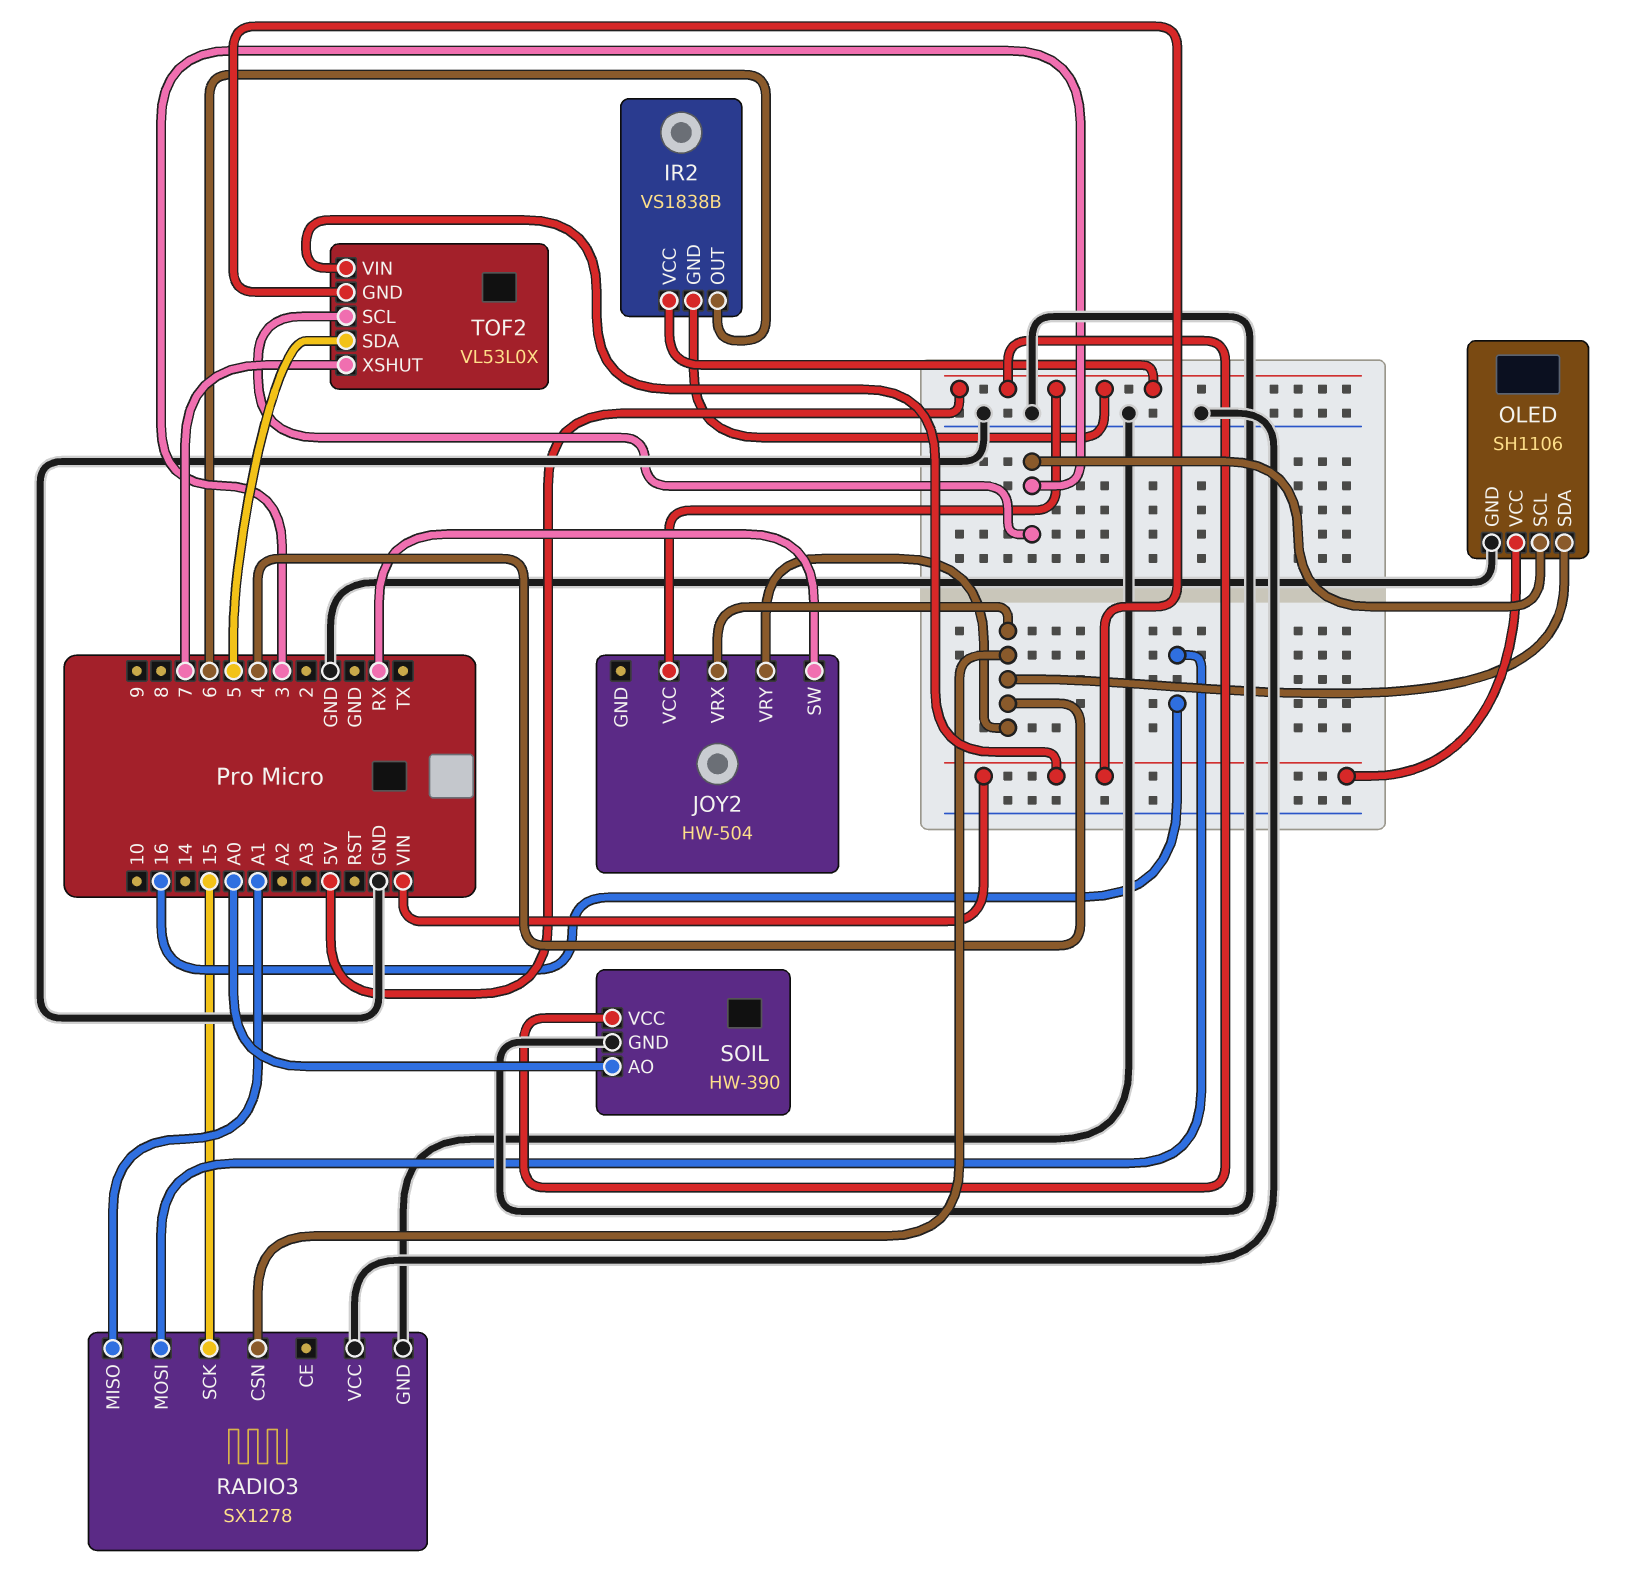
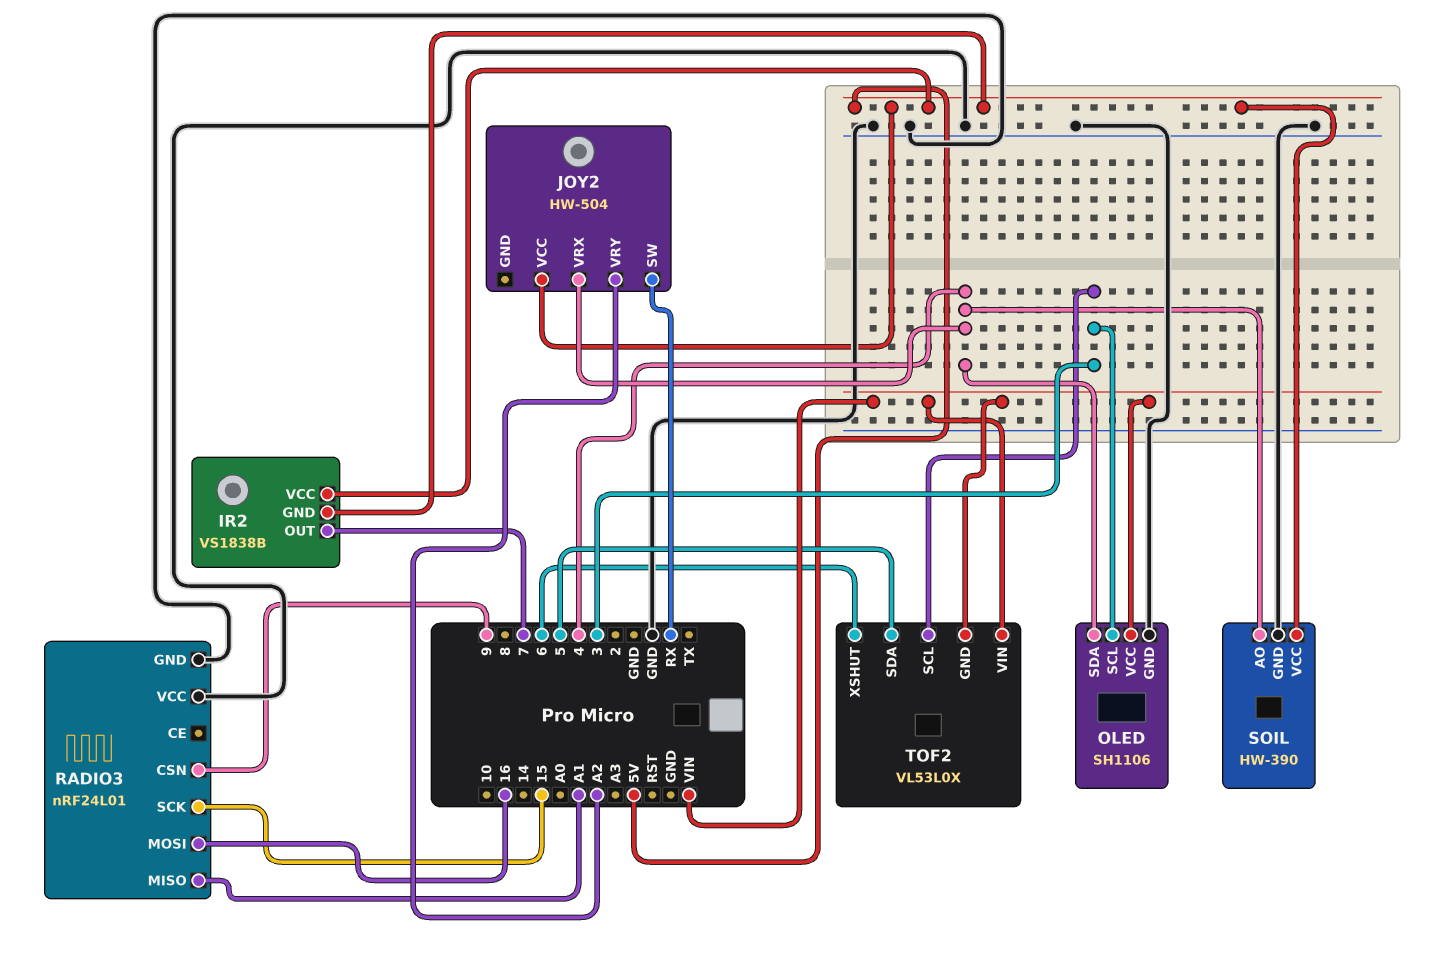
IR2 pin OUT: 6 -> 7
JOY2 pin VRY: 4 -> A2
RADIO3: SX1278 -> nRF24L01
RADIO3 pin CSN: 4 -> 9
SOIL pin AO: A0 -> 4
TOF2 pin XSHUT: 7 -> 6

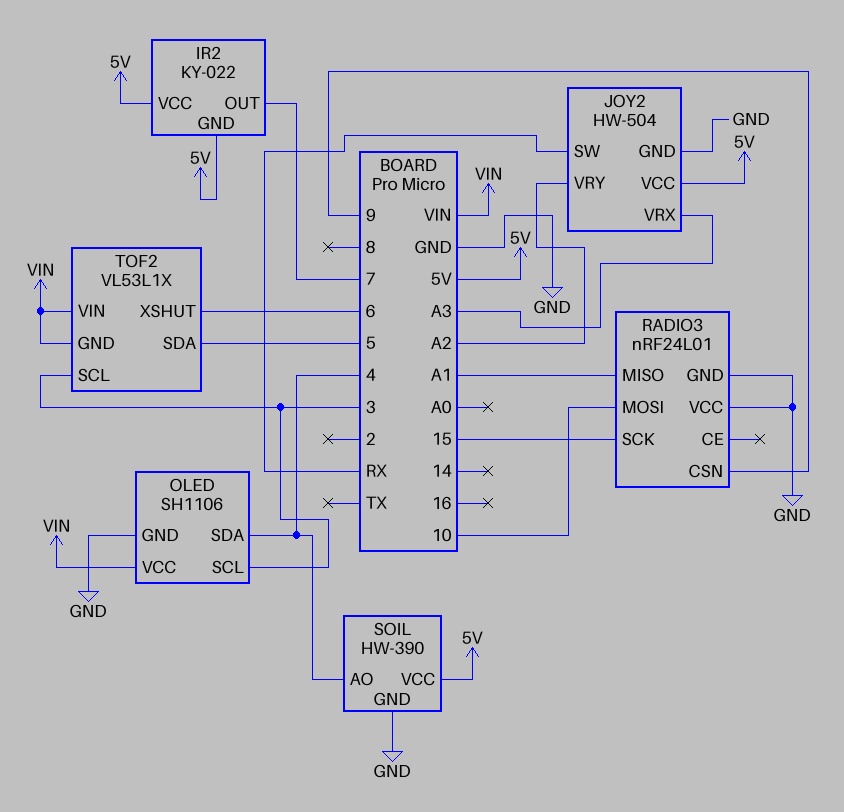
IR2: VS1838B -> KY-022
JOY2 pin GND: none -> GND
JOY2 pin VRX: 4 -> A3
RADIO3 pin MOSI: 16 -> 10
TOF2: VL53L0X -> VL53L1X

